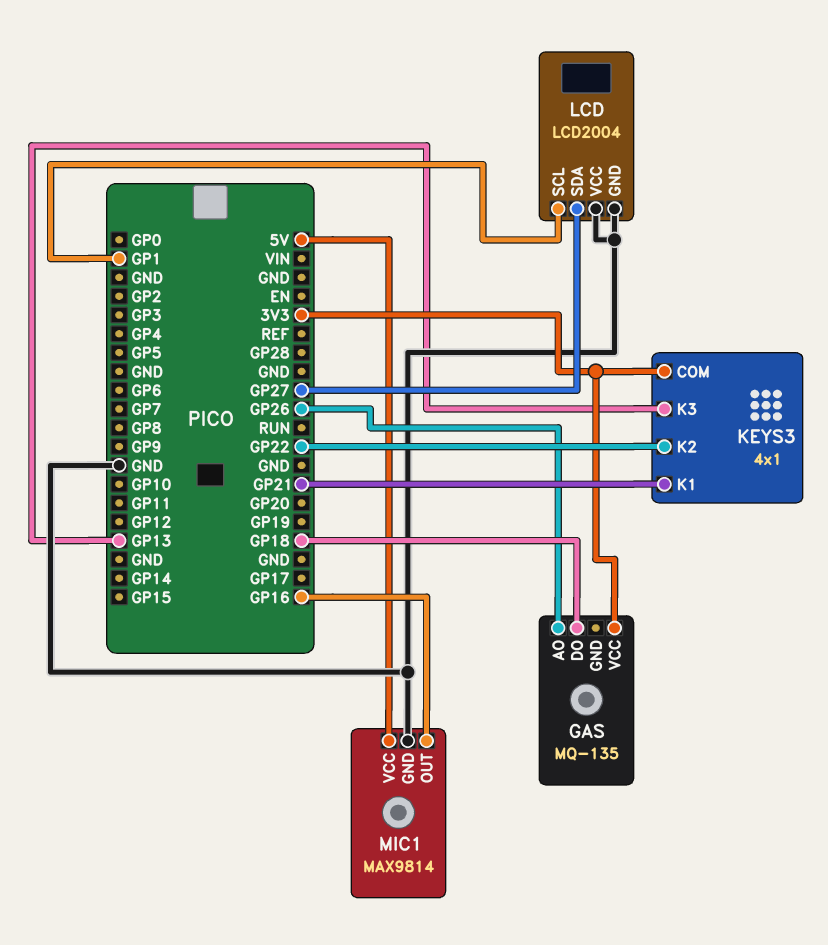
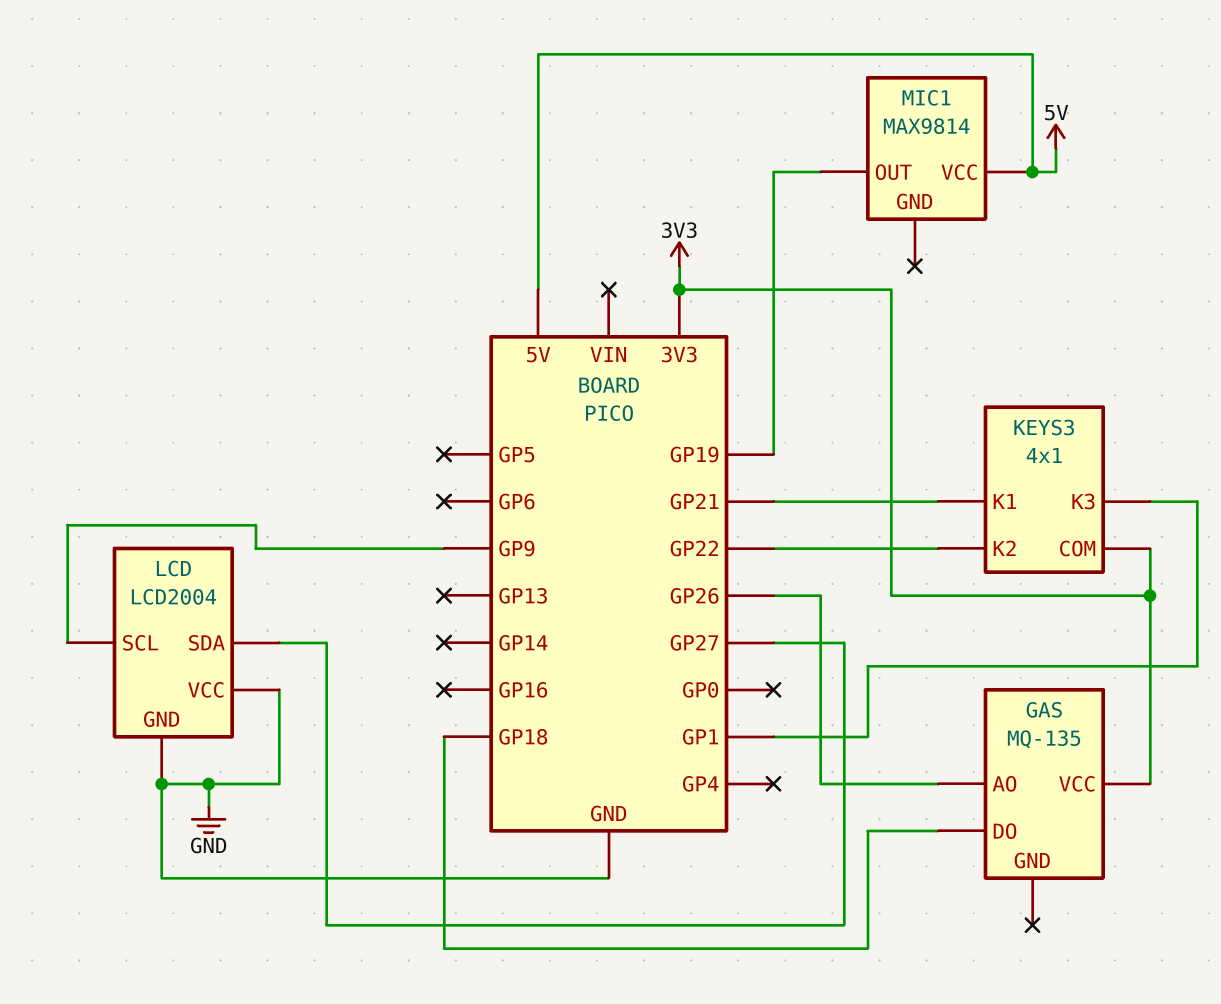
KEYS3 pin K3: GP13 -> GP1
LCD pin SCL: GP1 -> GP9
MIC1 pin GND: GND -> none
MIC1 pin OUT: GP16 -> GP19

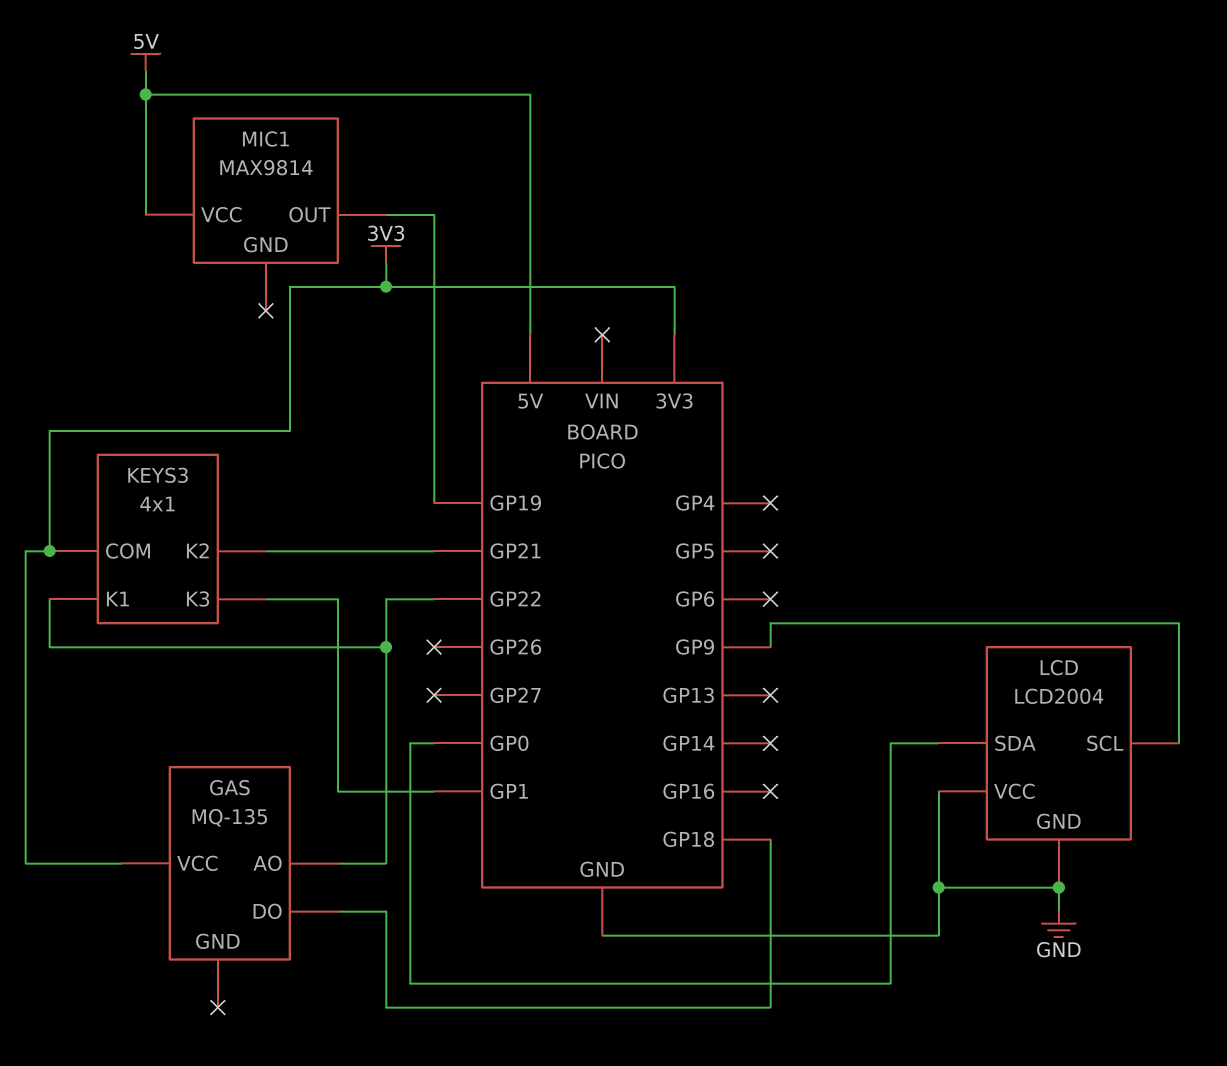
GAS pin AO: GP26 -> GP22
KEYS3 pin K1: GP21 -> GP22
KEYS3 pin K2: GP22 -> GP21
LCD pin SDA: GP27 -> GP0

